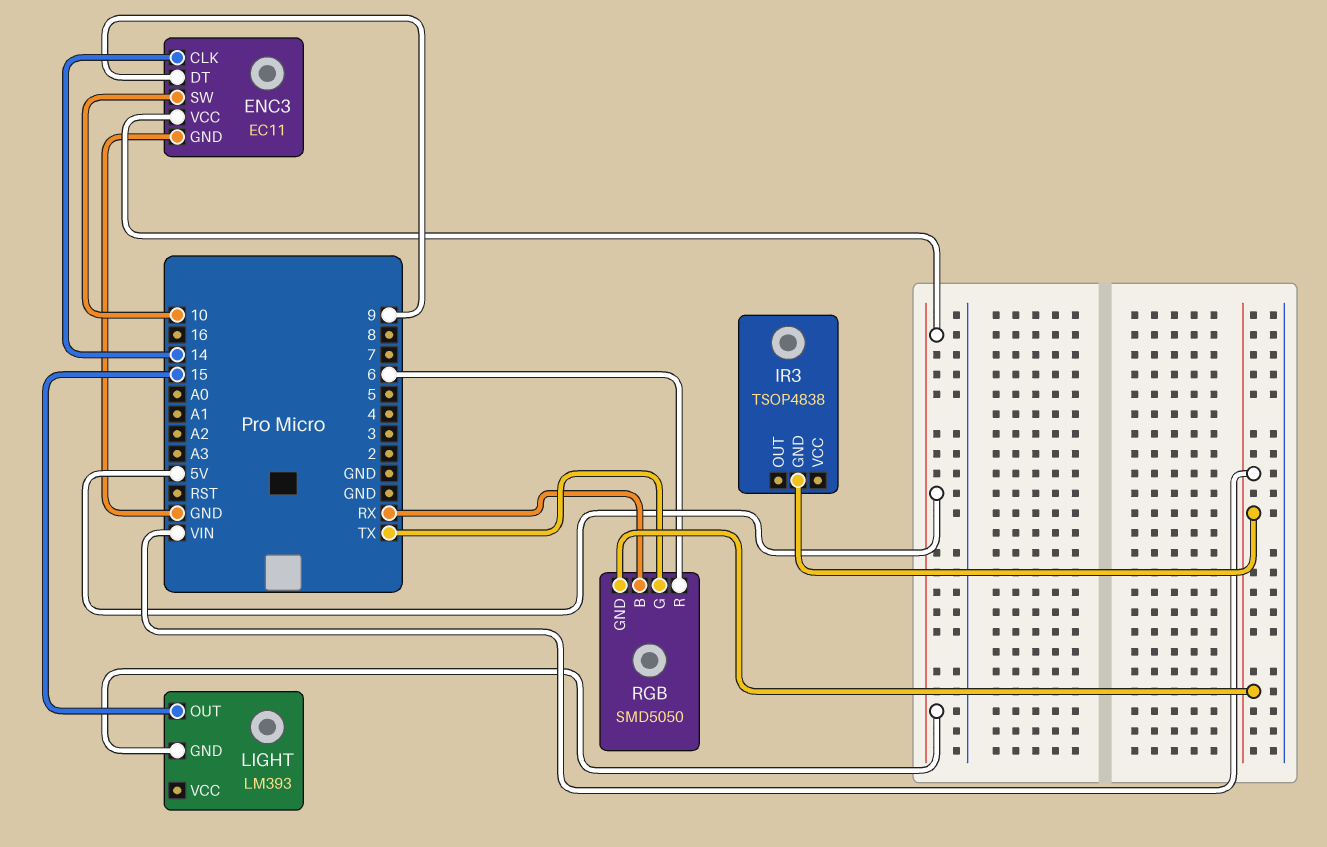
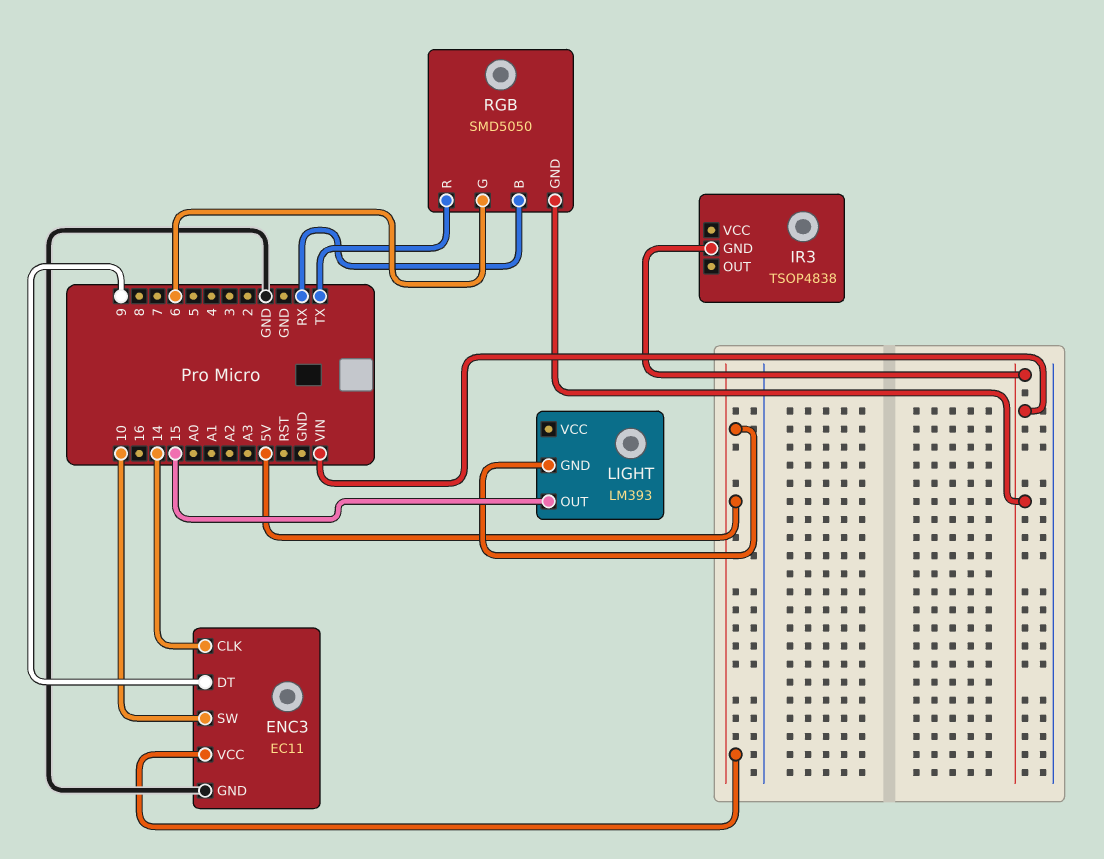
RGB pin G: TX -> 6
RGB pin R: 6 -> TX

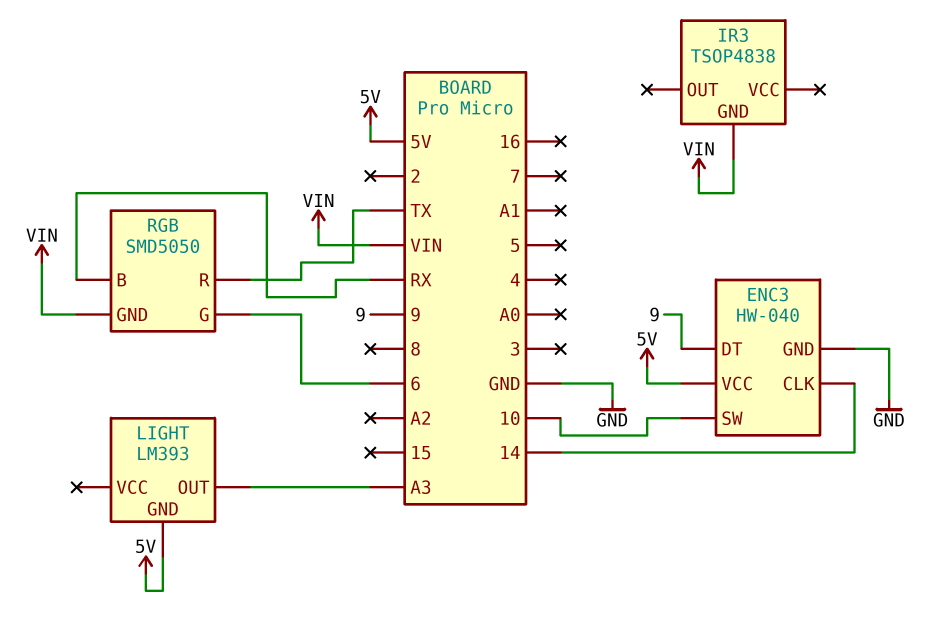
ENC3: EC11 -> HW-040
LIGHT pin OUT: 15 -> A3

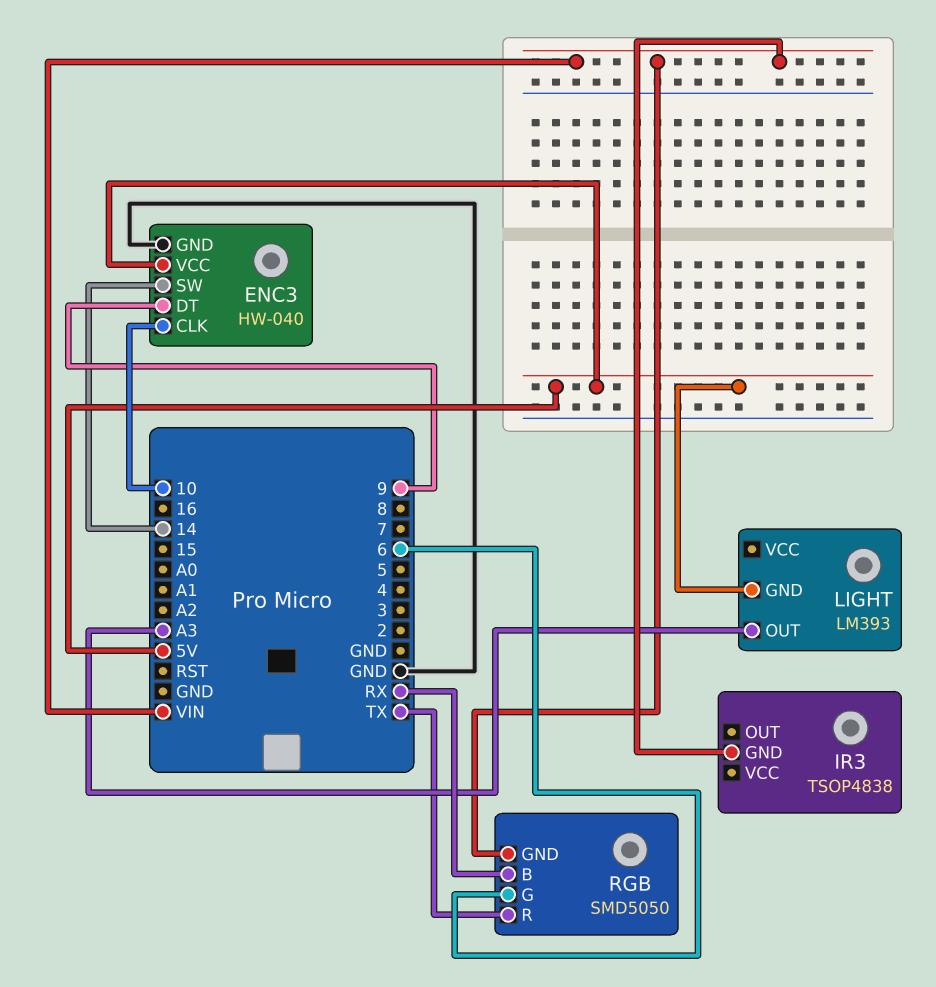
ENC3 pin CLK: 14 -> 10
ENC3 pin SW: 10 -> 14

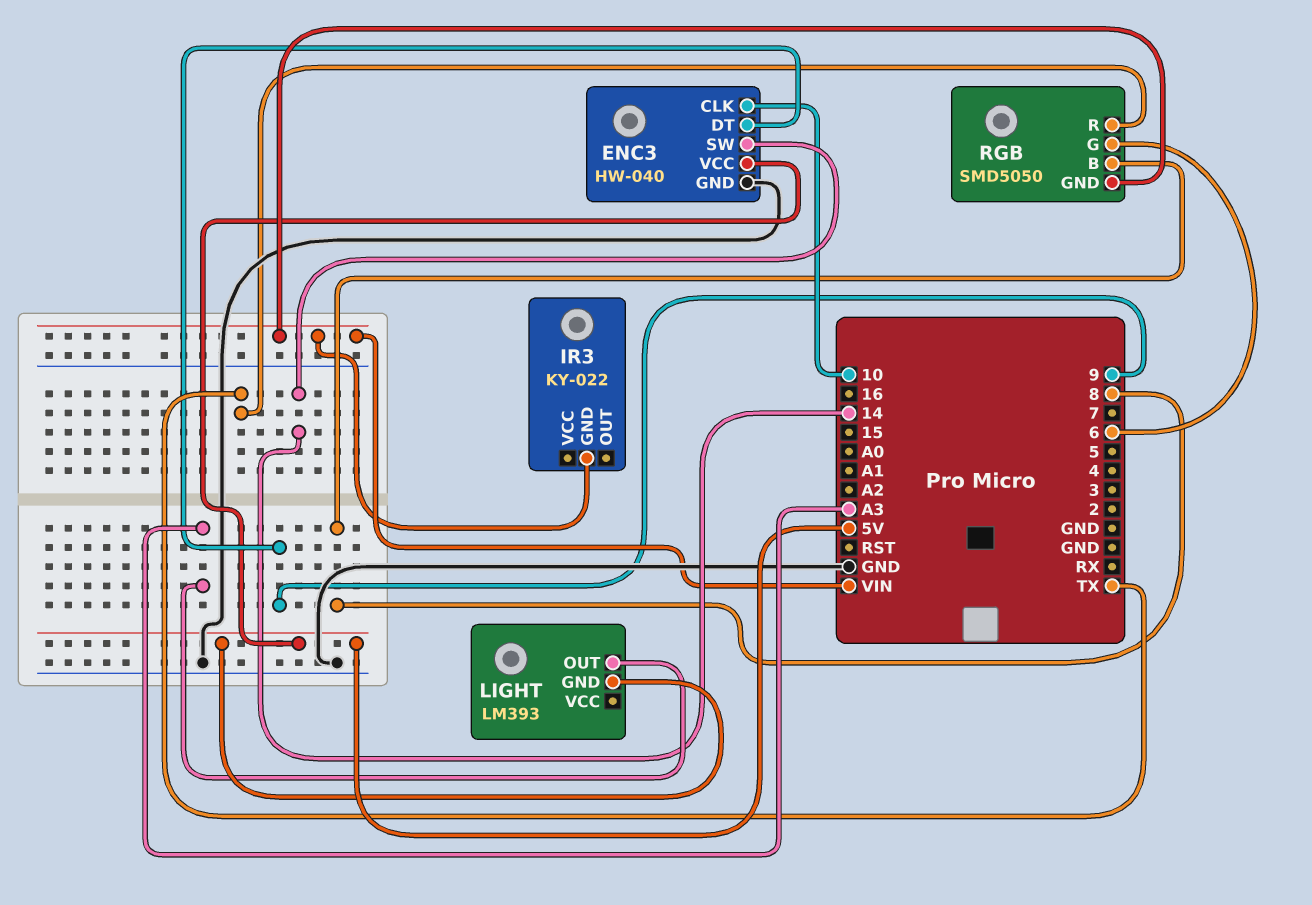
IR3: TSOP4838 -> KY-022
RGB pin B: RX -> 8

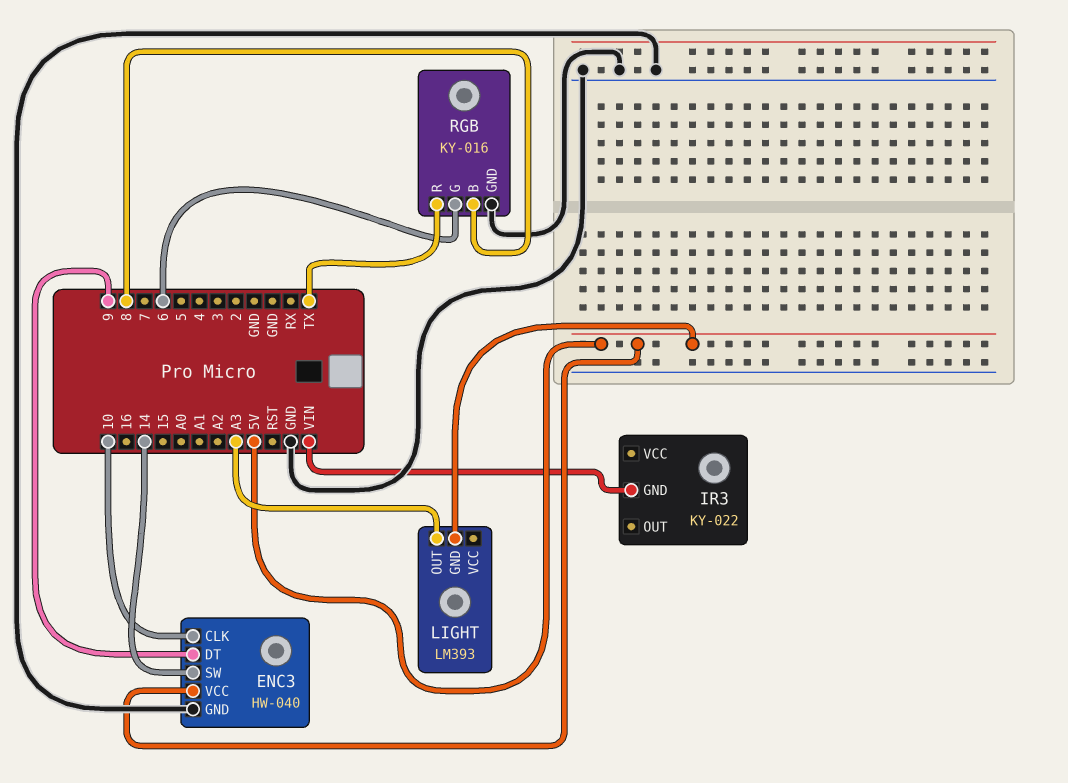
RGB: SMD5050 -> KY-016
RGB pin GND: VIN -> GND

